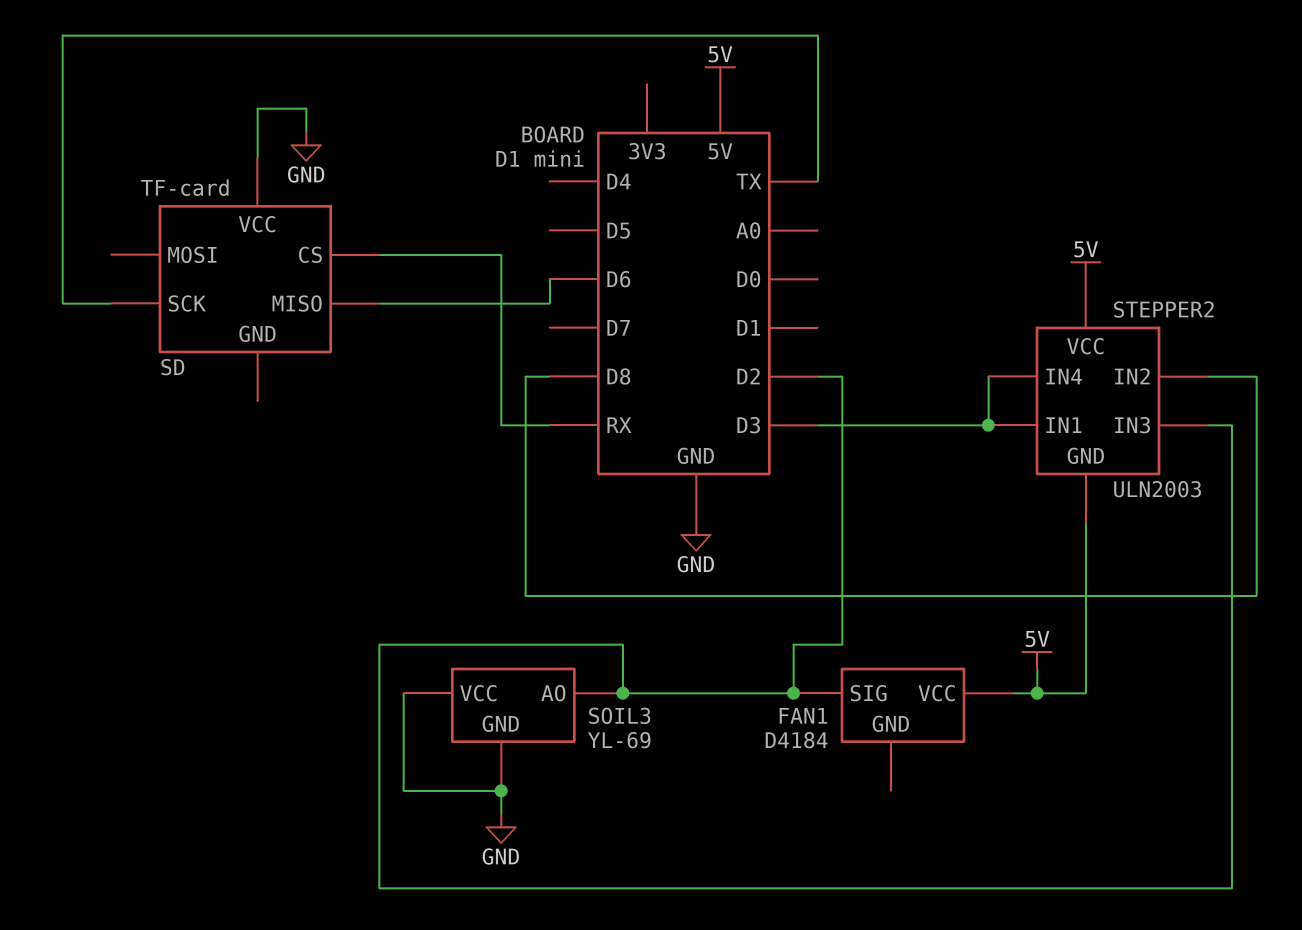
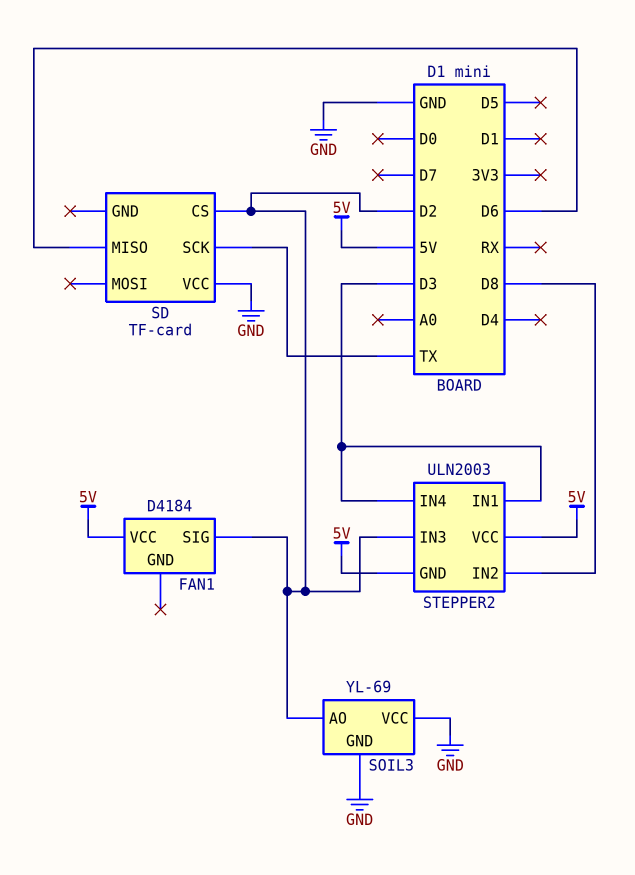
SD pin CS: RX -> D2

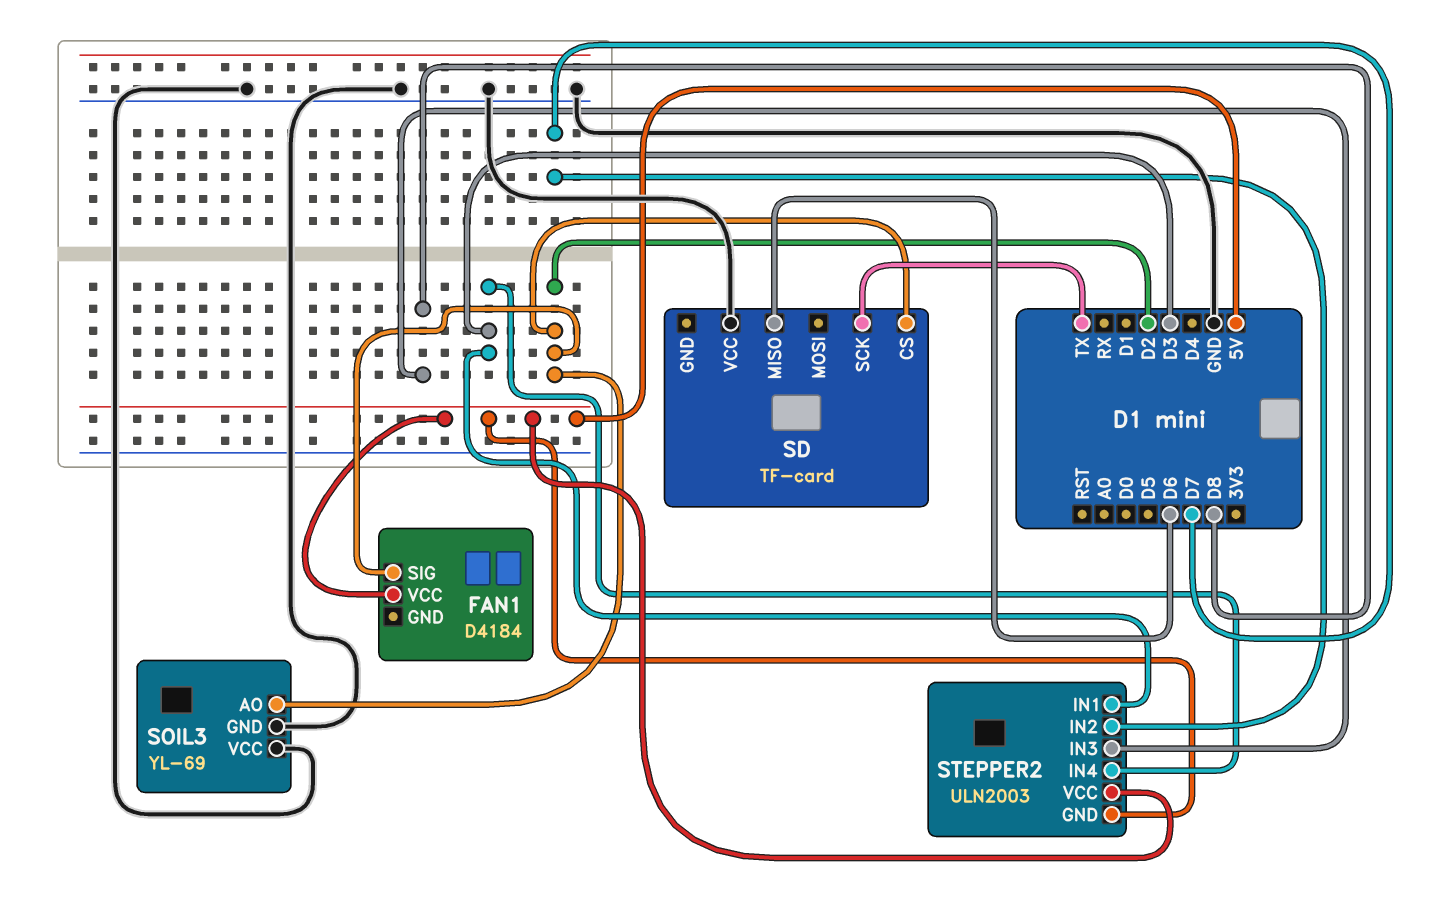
STEPPER2 pin IN2: D8 -> D7
STEPPER2 pin IN3: D2 -> D8

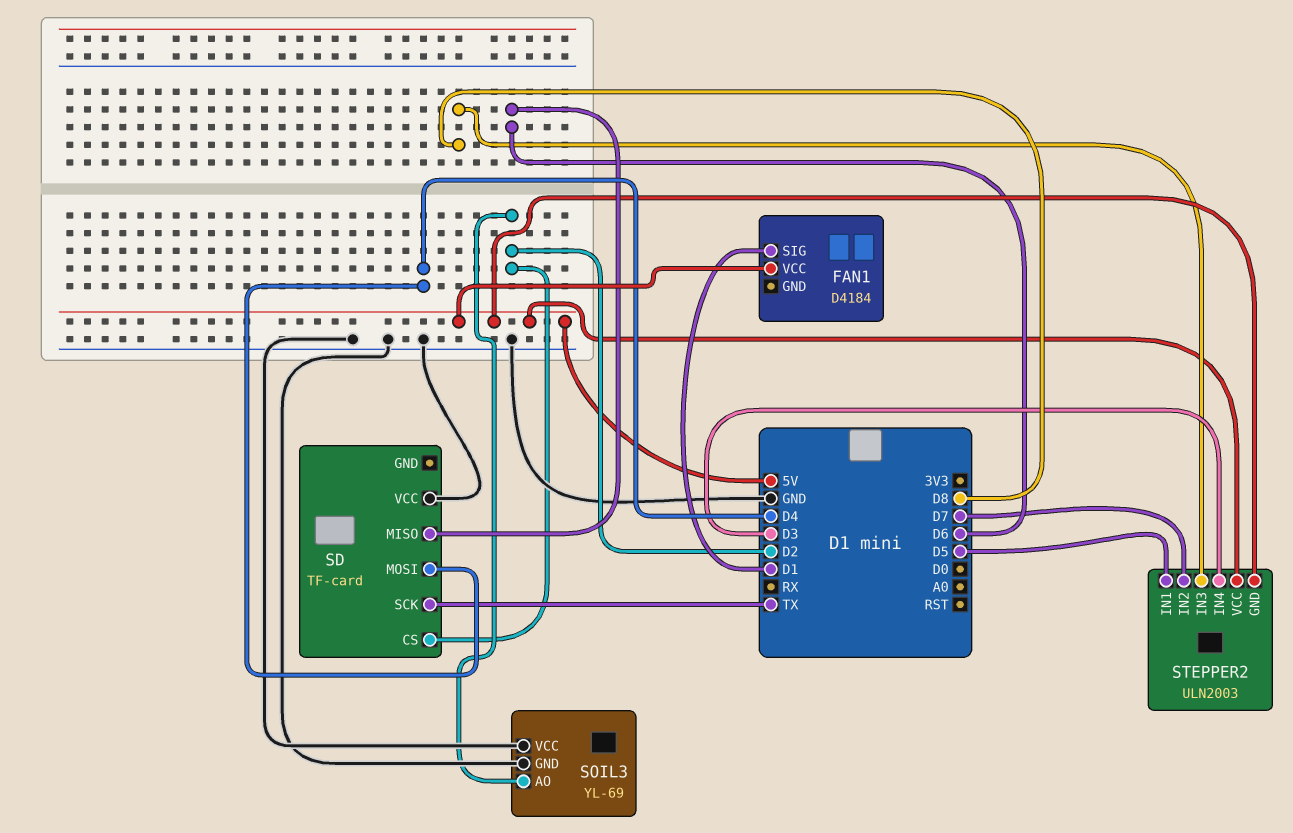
FAN1 pin SIG: D2 -> D1
SD pin MOSI: none -> D4
STEPPER2 pin IN1: D3 -> D5

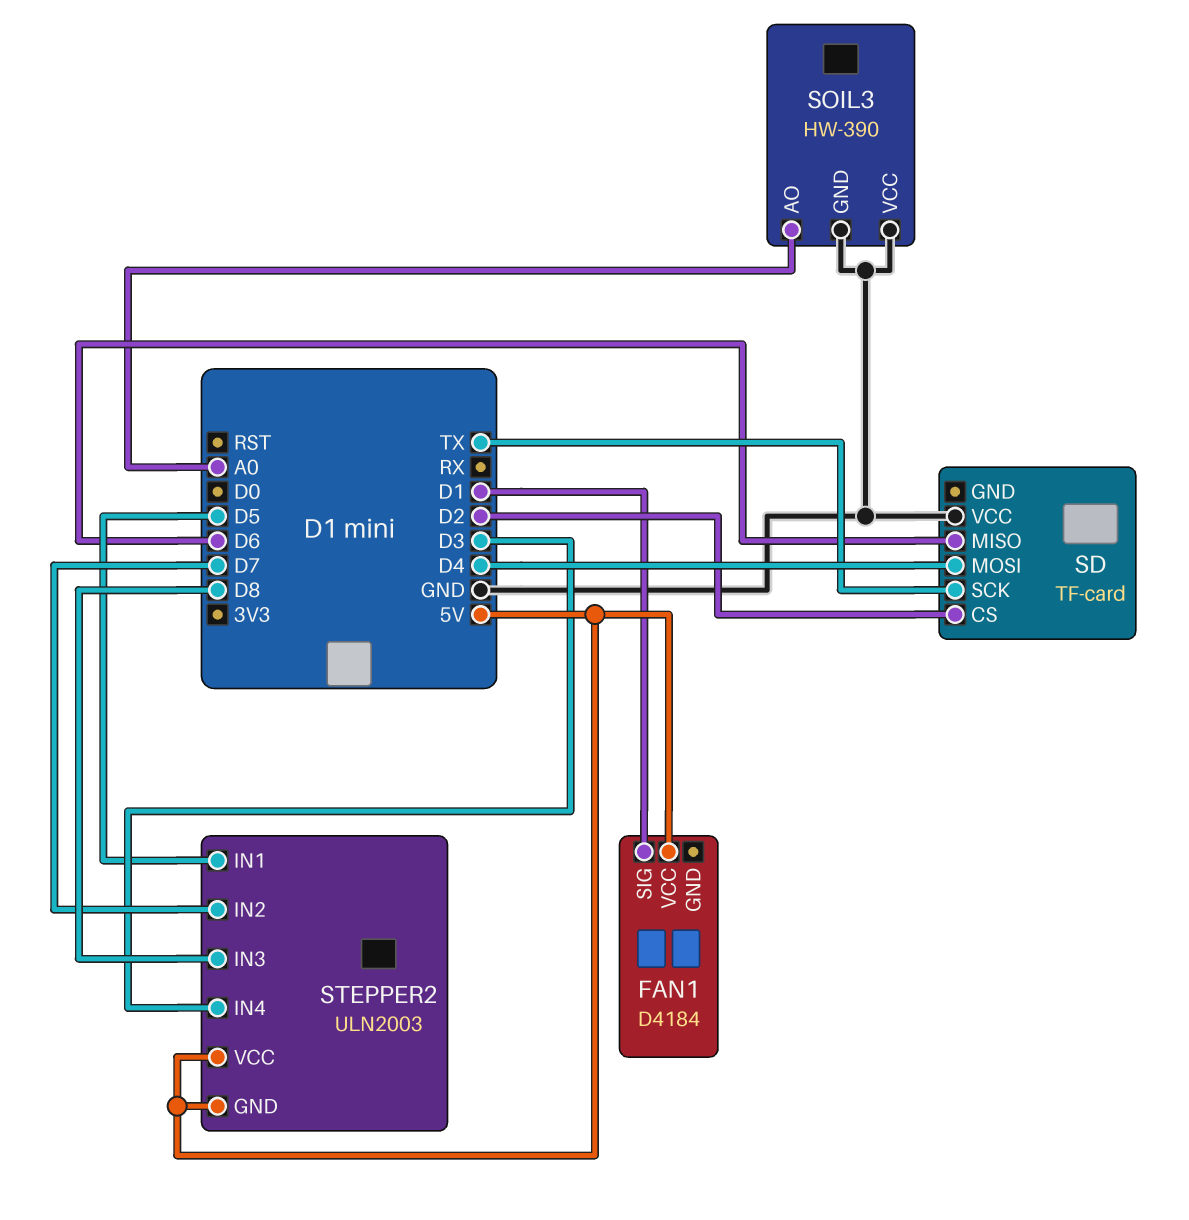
SOIL3: YL-69 -> HW-390
SOIL3 pin AO: D2 -> A0

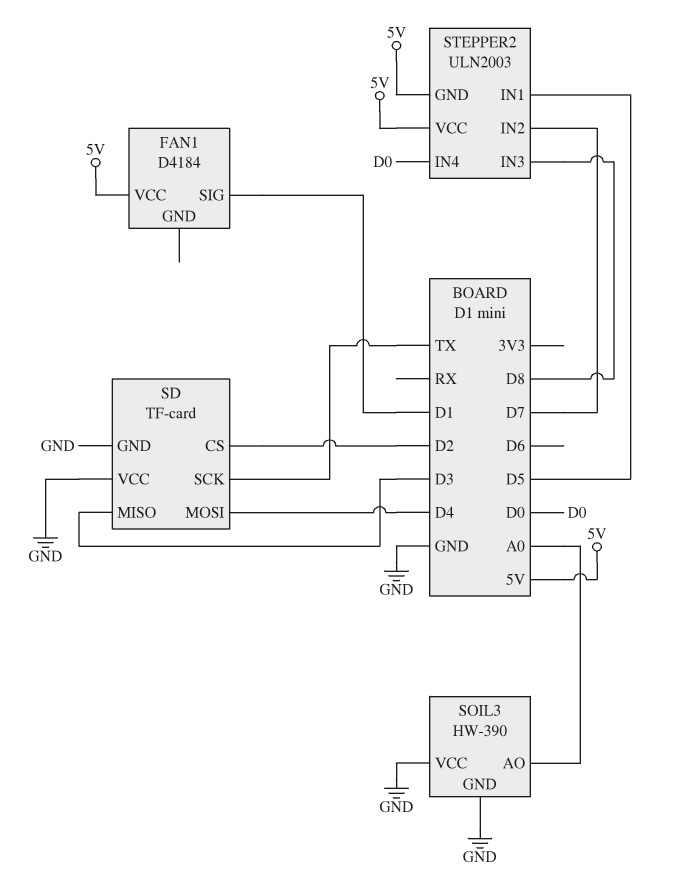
SD pin GND: none -> GND
SD pin MISO: D6 -> D3
STEPPER2 pin IN4: D3 -> D0

